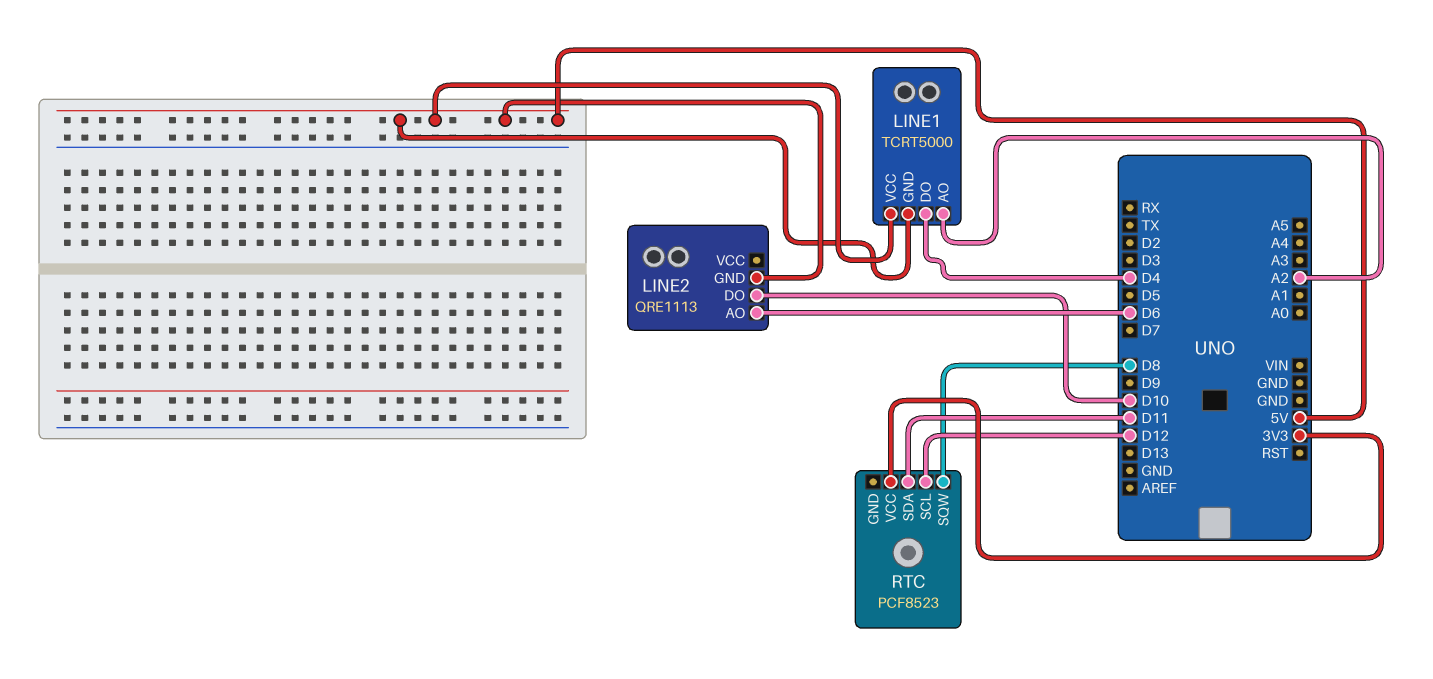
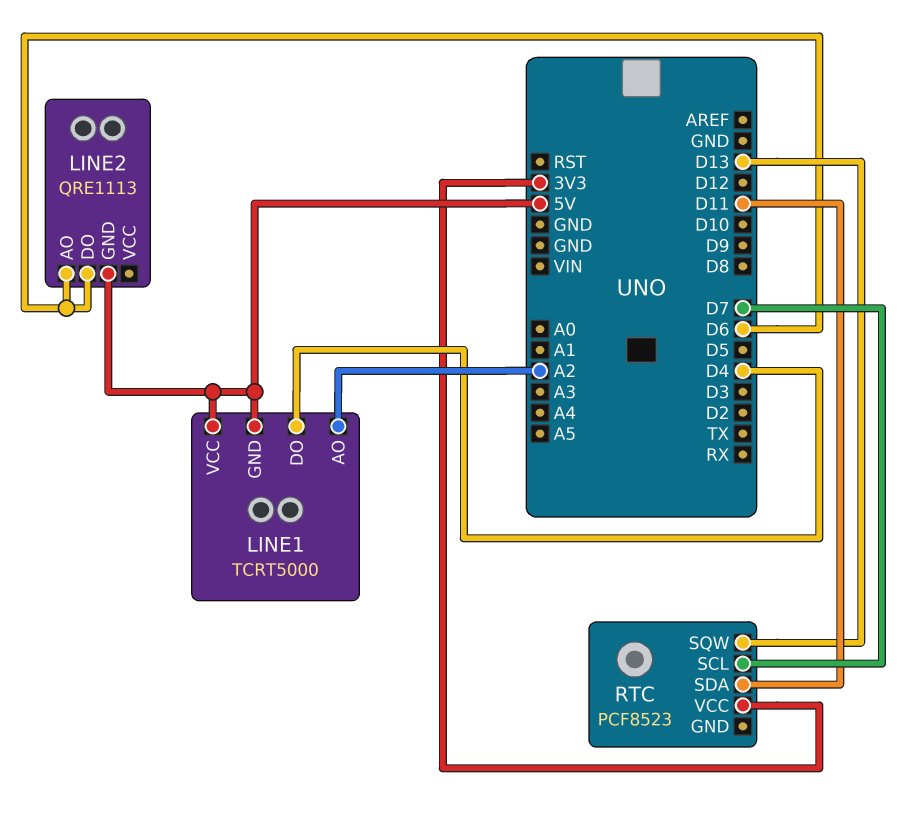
LINE2 pin DO: D10 -> D6
RTC pin SCL: D12 -> D7
RTC pin SQW: D8 -> D13

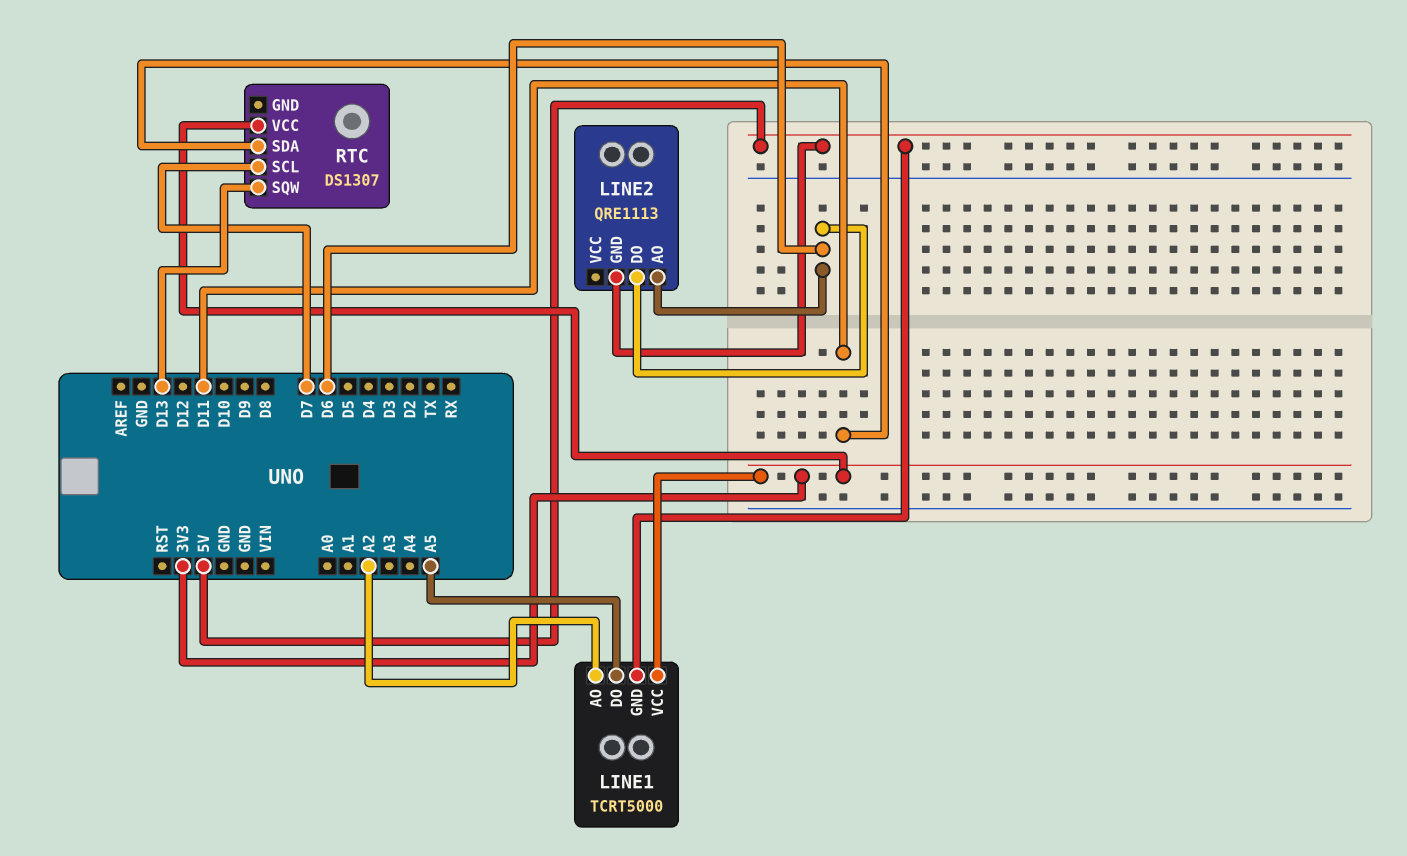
LINE1 pin DO: D4 -> A5
LINE1 pin VCC: 5V -> 3V3
RTC: PCF8523 -> DS1307

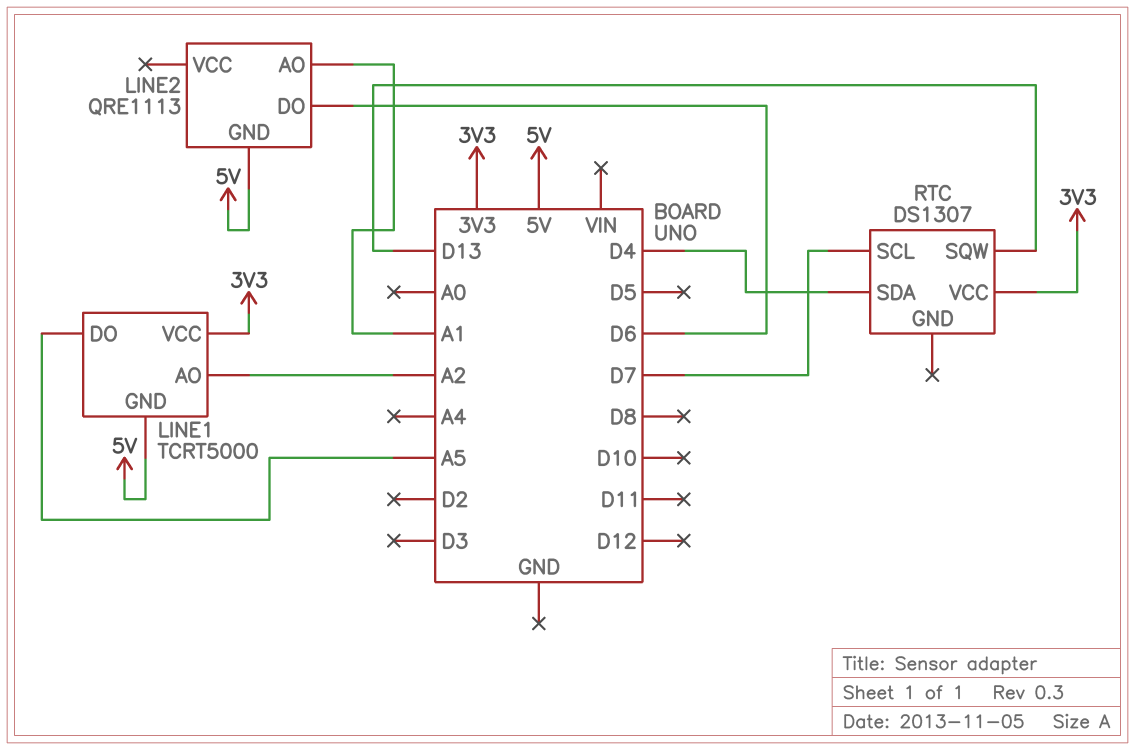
LINE2 pin AO: D6 -> A1
RTC pin SDA: D11 -> D4

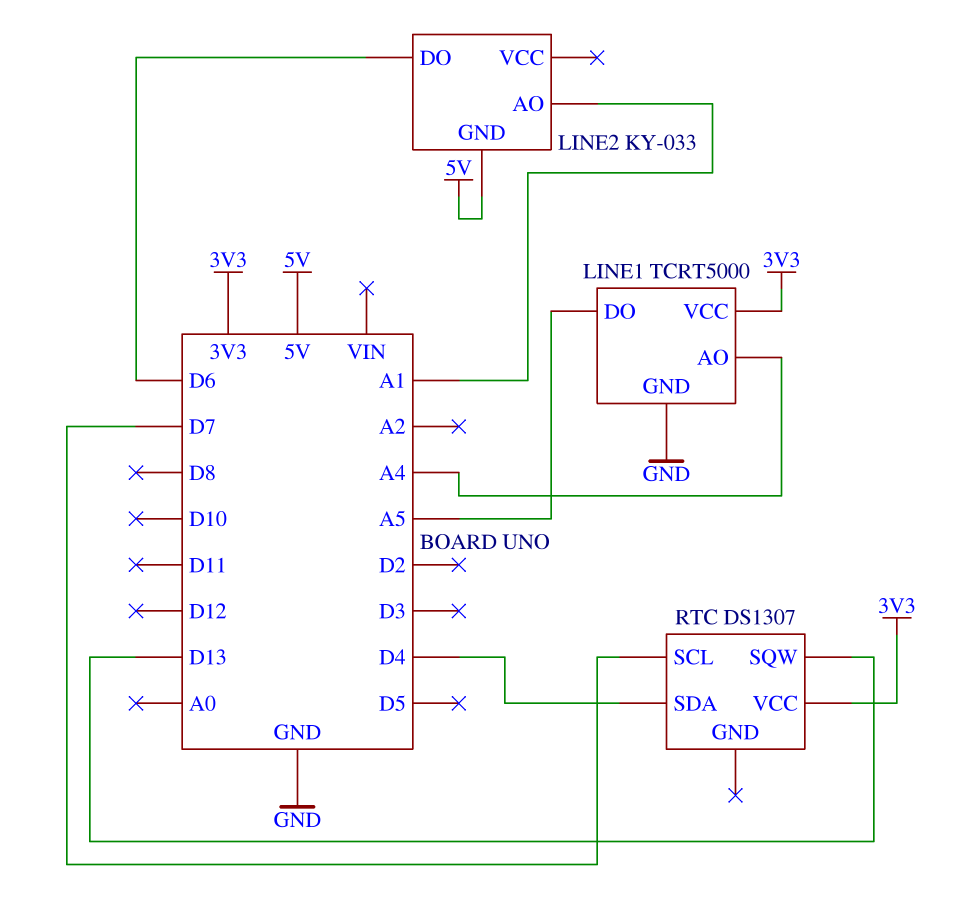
LINE1 pin AO: A2 -> A4
LINE1 pin GND: 5V -> GND
LINE2: QRE1113 -> KY-033

